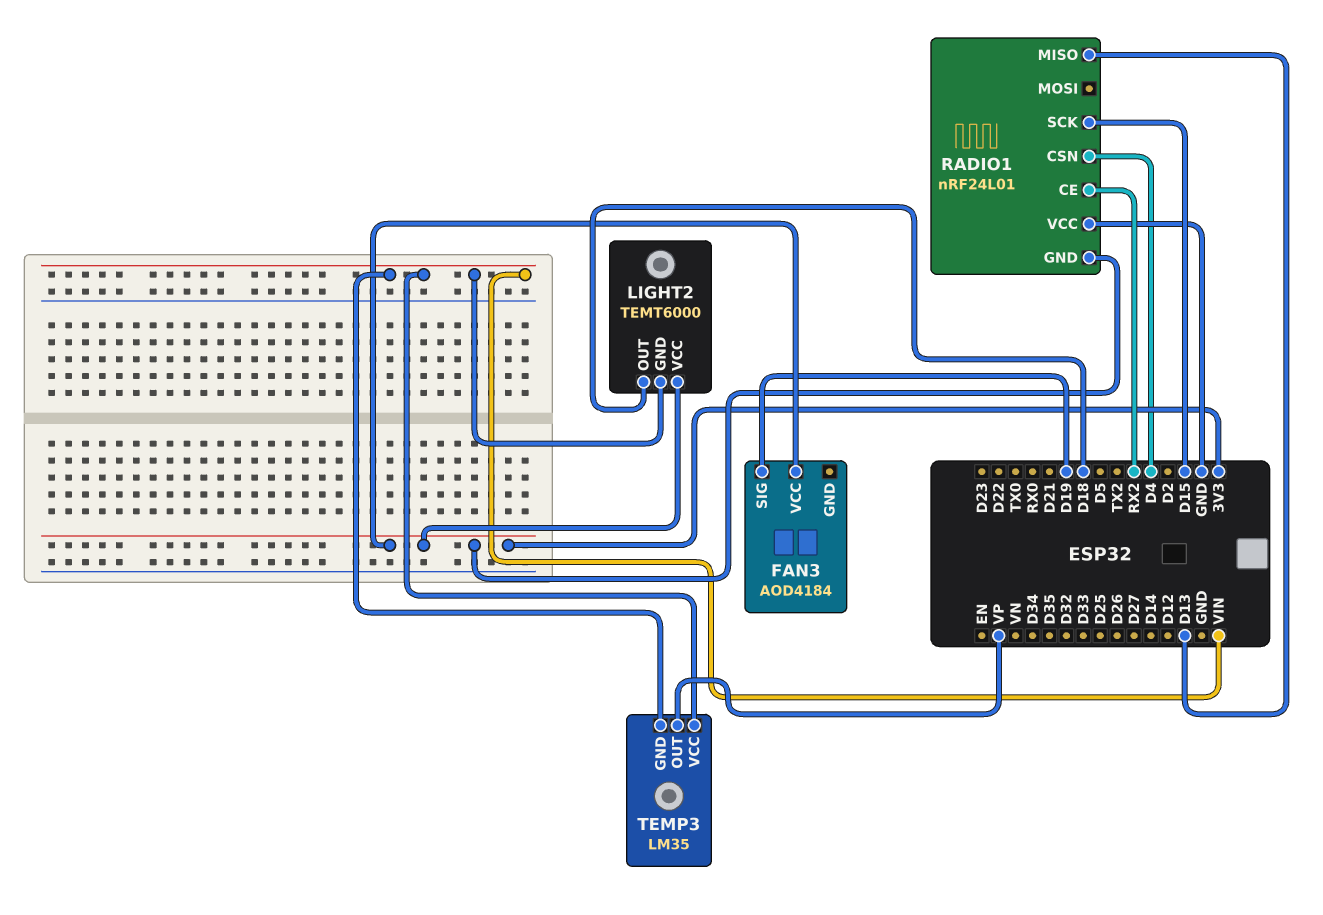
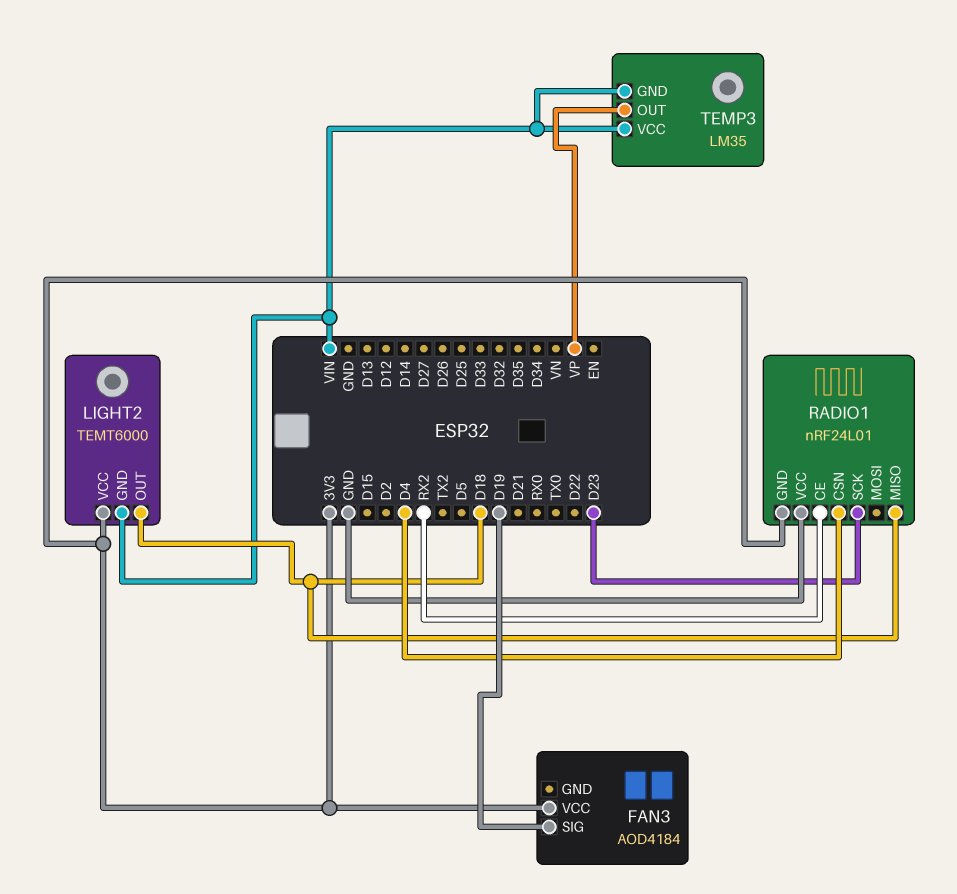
RADIO1 pin MISO: D13 -> D18
RADIO1 pin SCK: D15 -> D23

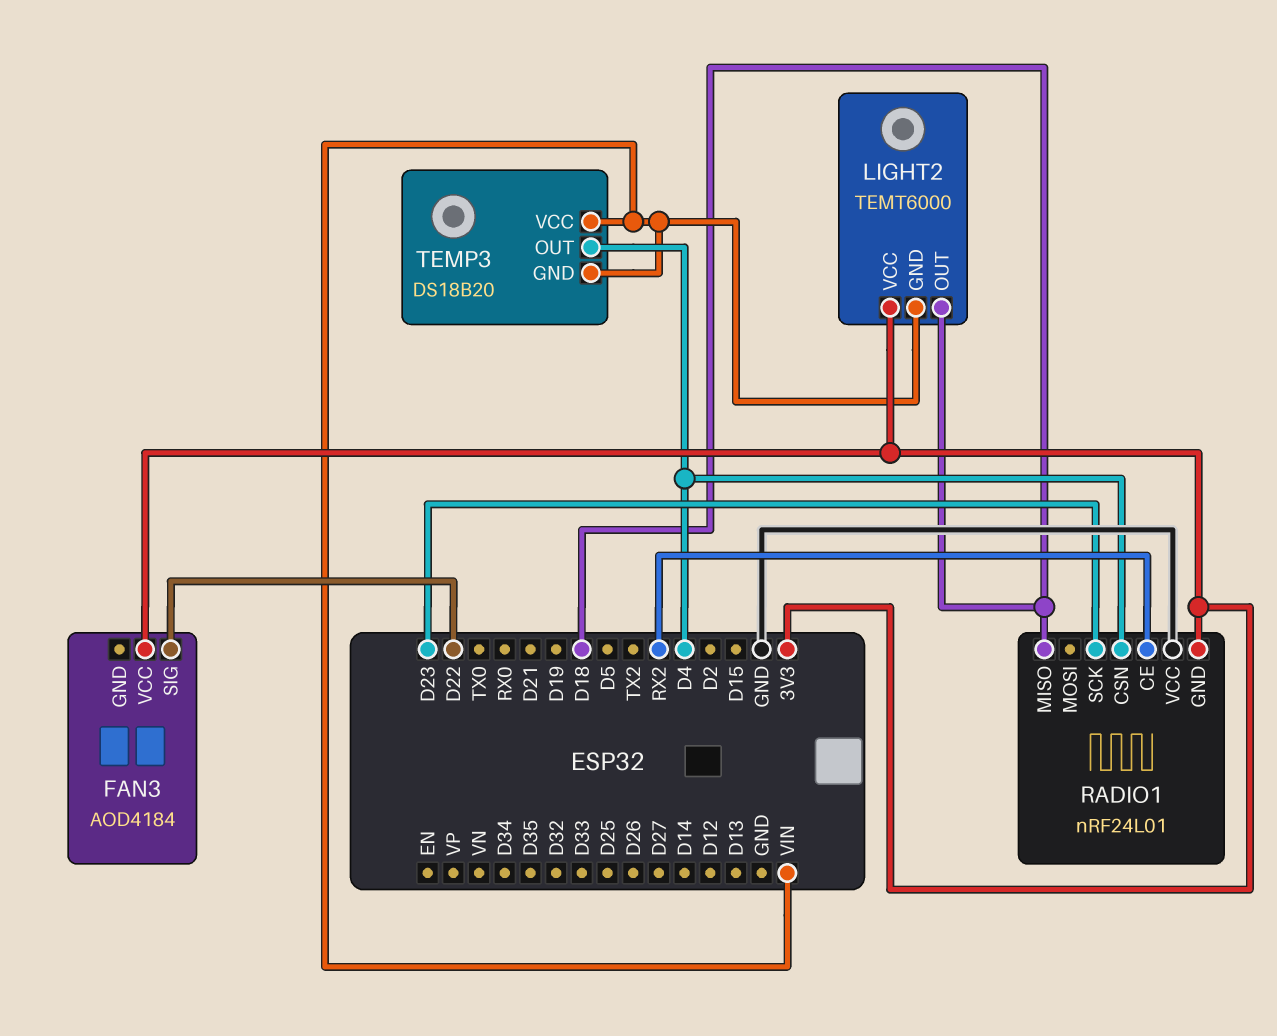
FAN3 pin SIG: D19 -> D22
TEMP3: LM35 -> DS18B20
TEMP3 pin OUT: VP -> D4

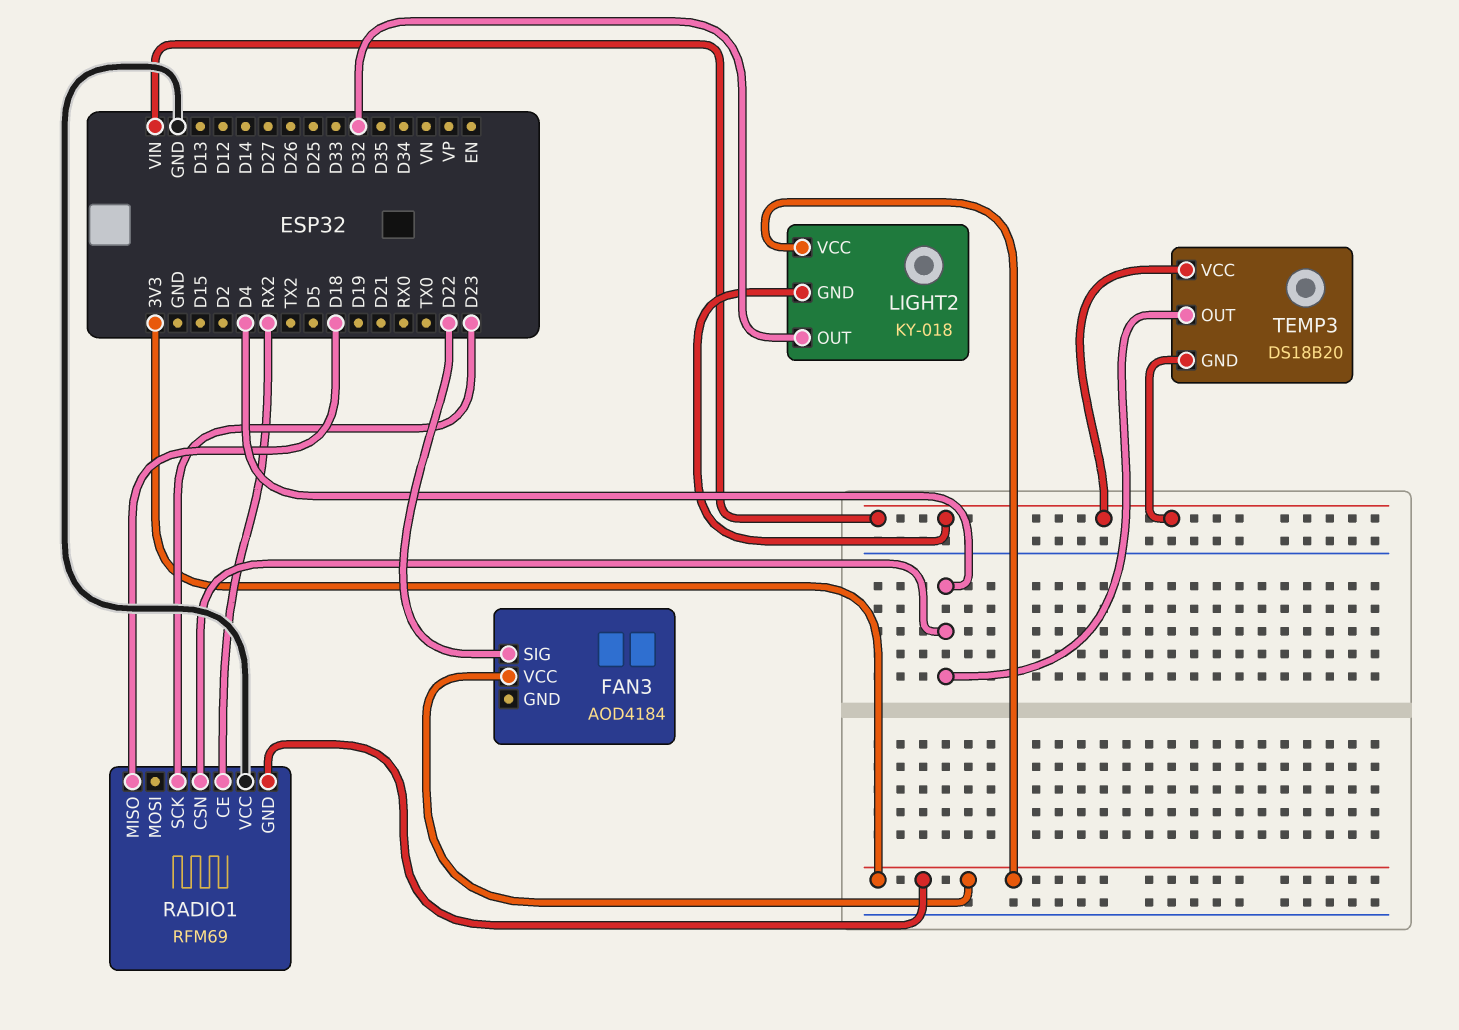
LIGHT2: TEMT6000 -> KY-018
LIGHT2 pin OUT: D18 -> D32
RADIO1: nRF24L01 -> RFM69

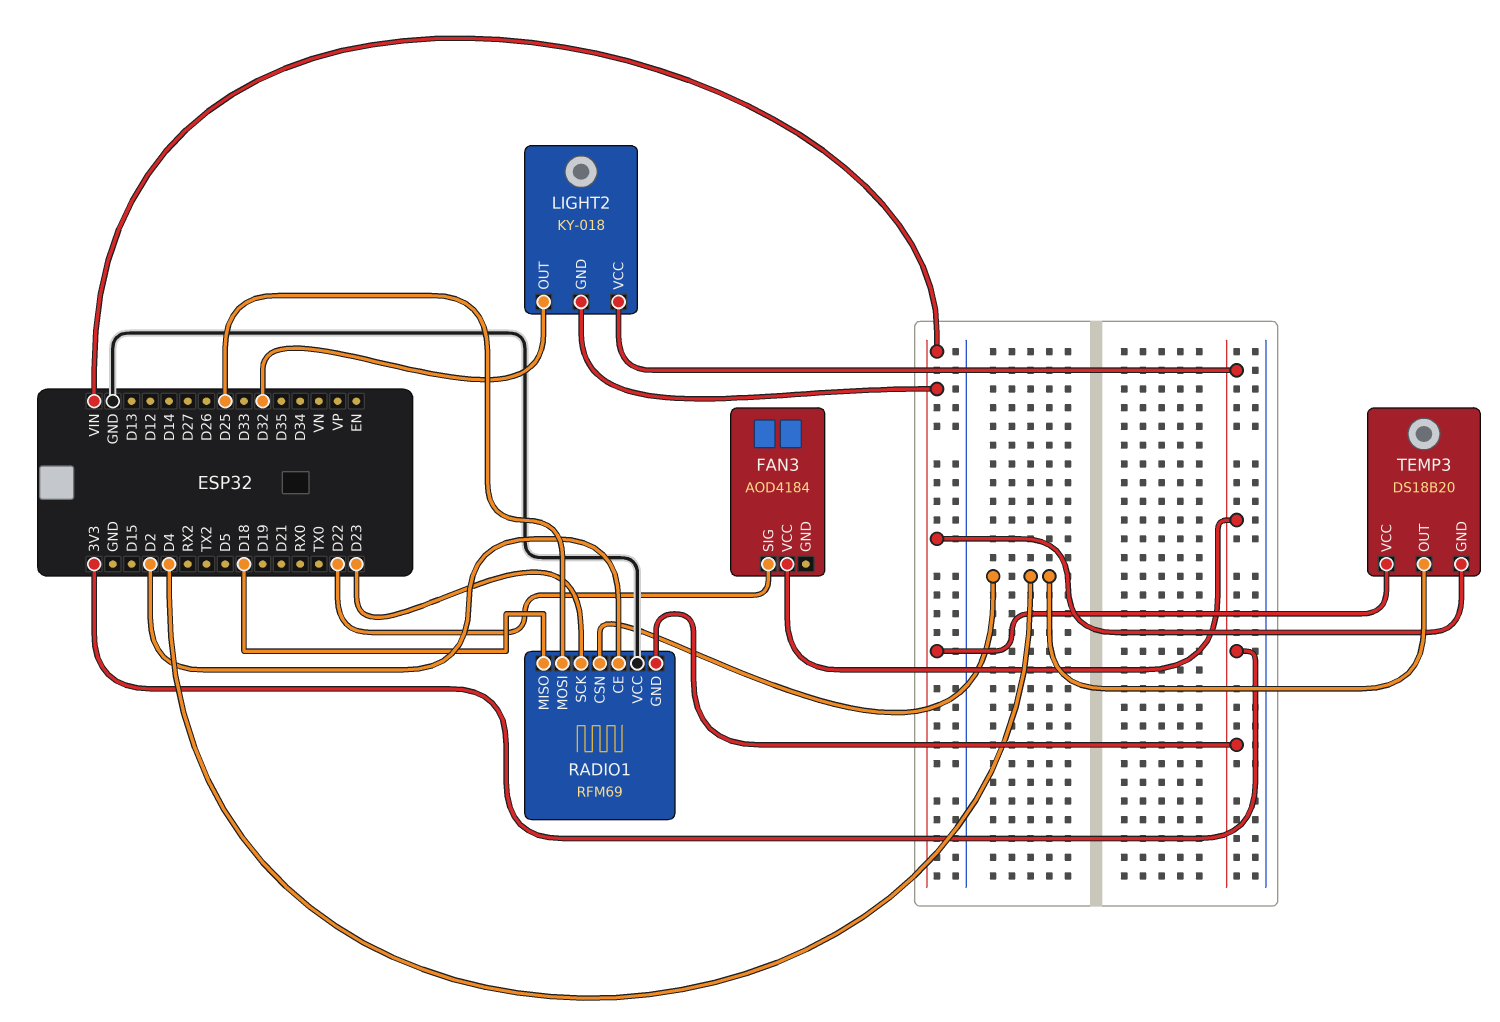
RADIO1 pin CE: RX2 -> D2
RADIO1 pin MOSI: none -> D25

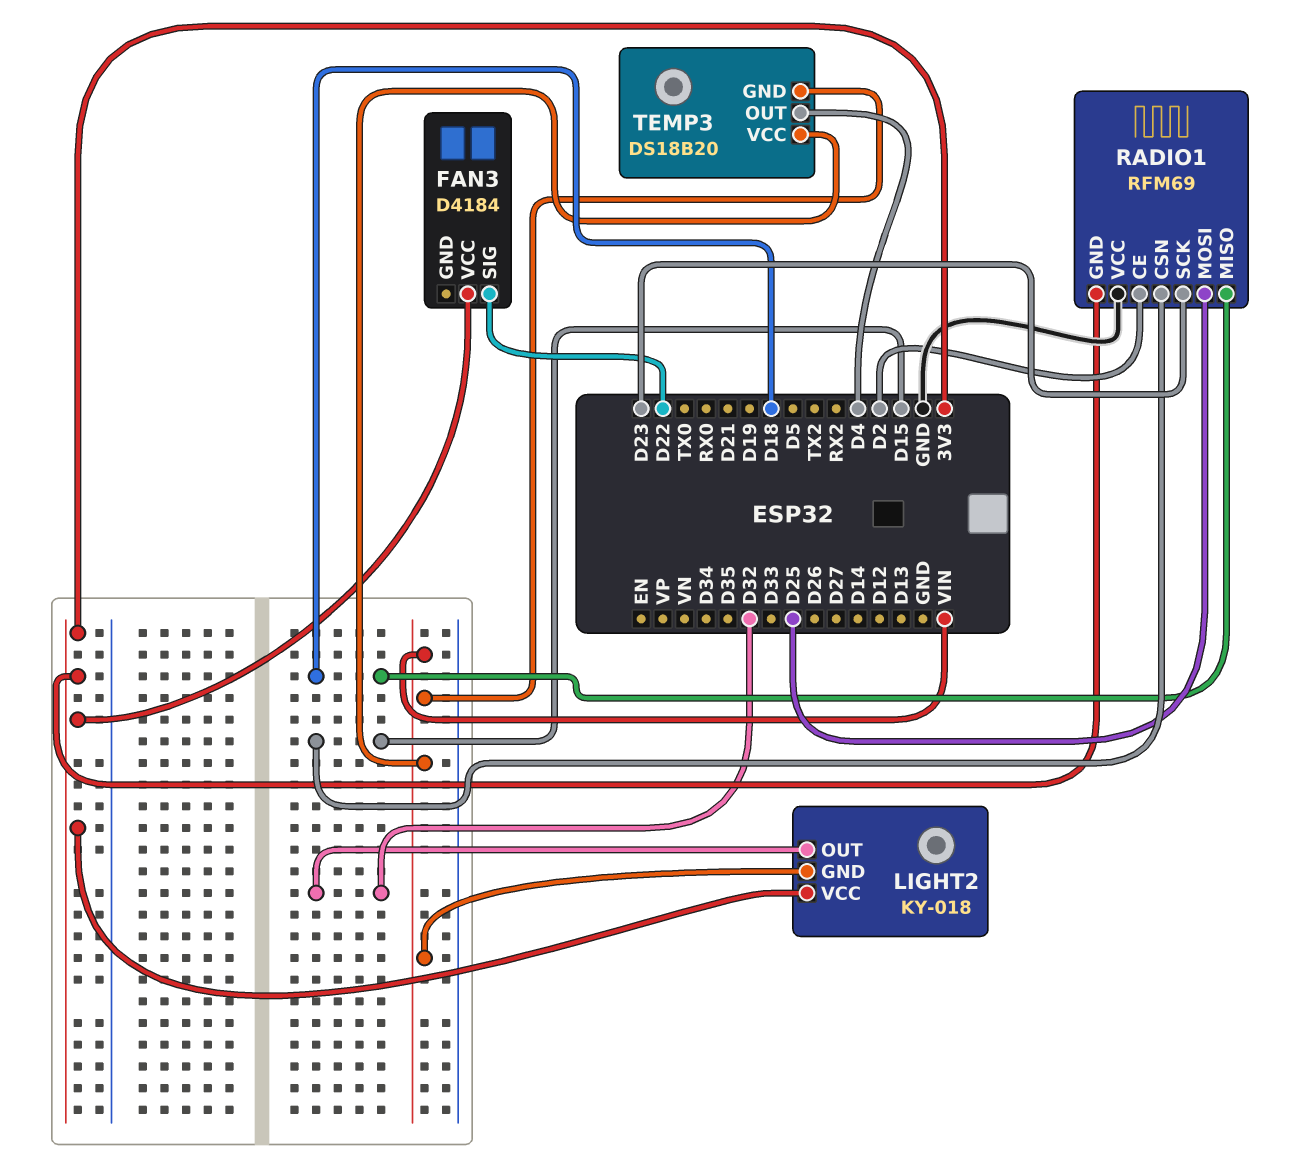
FAN3: AOD4184 -> D4184
RADIO1 pin CSN: D4 -> D15

